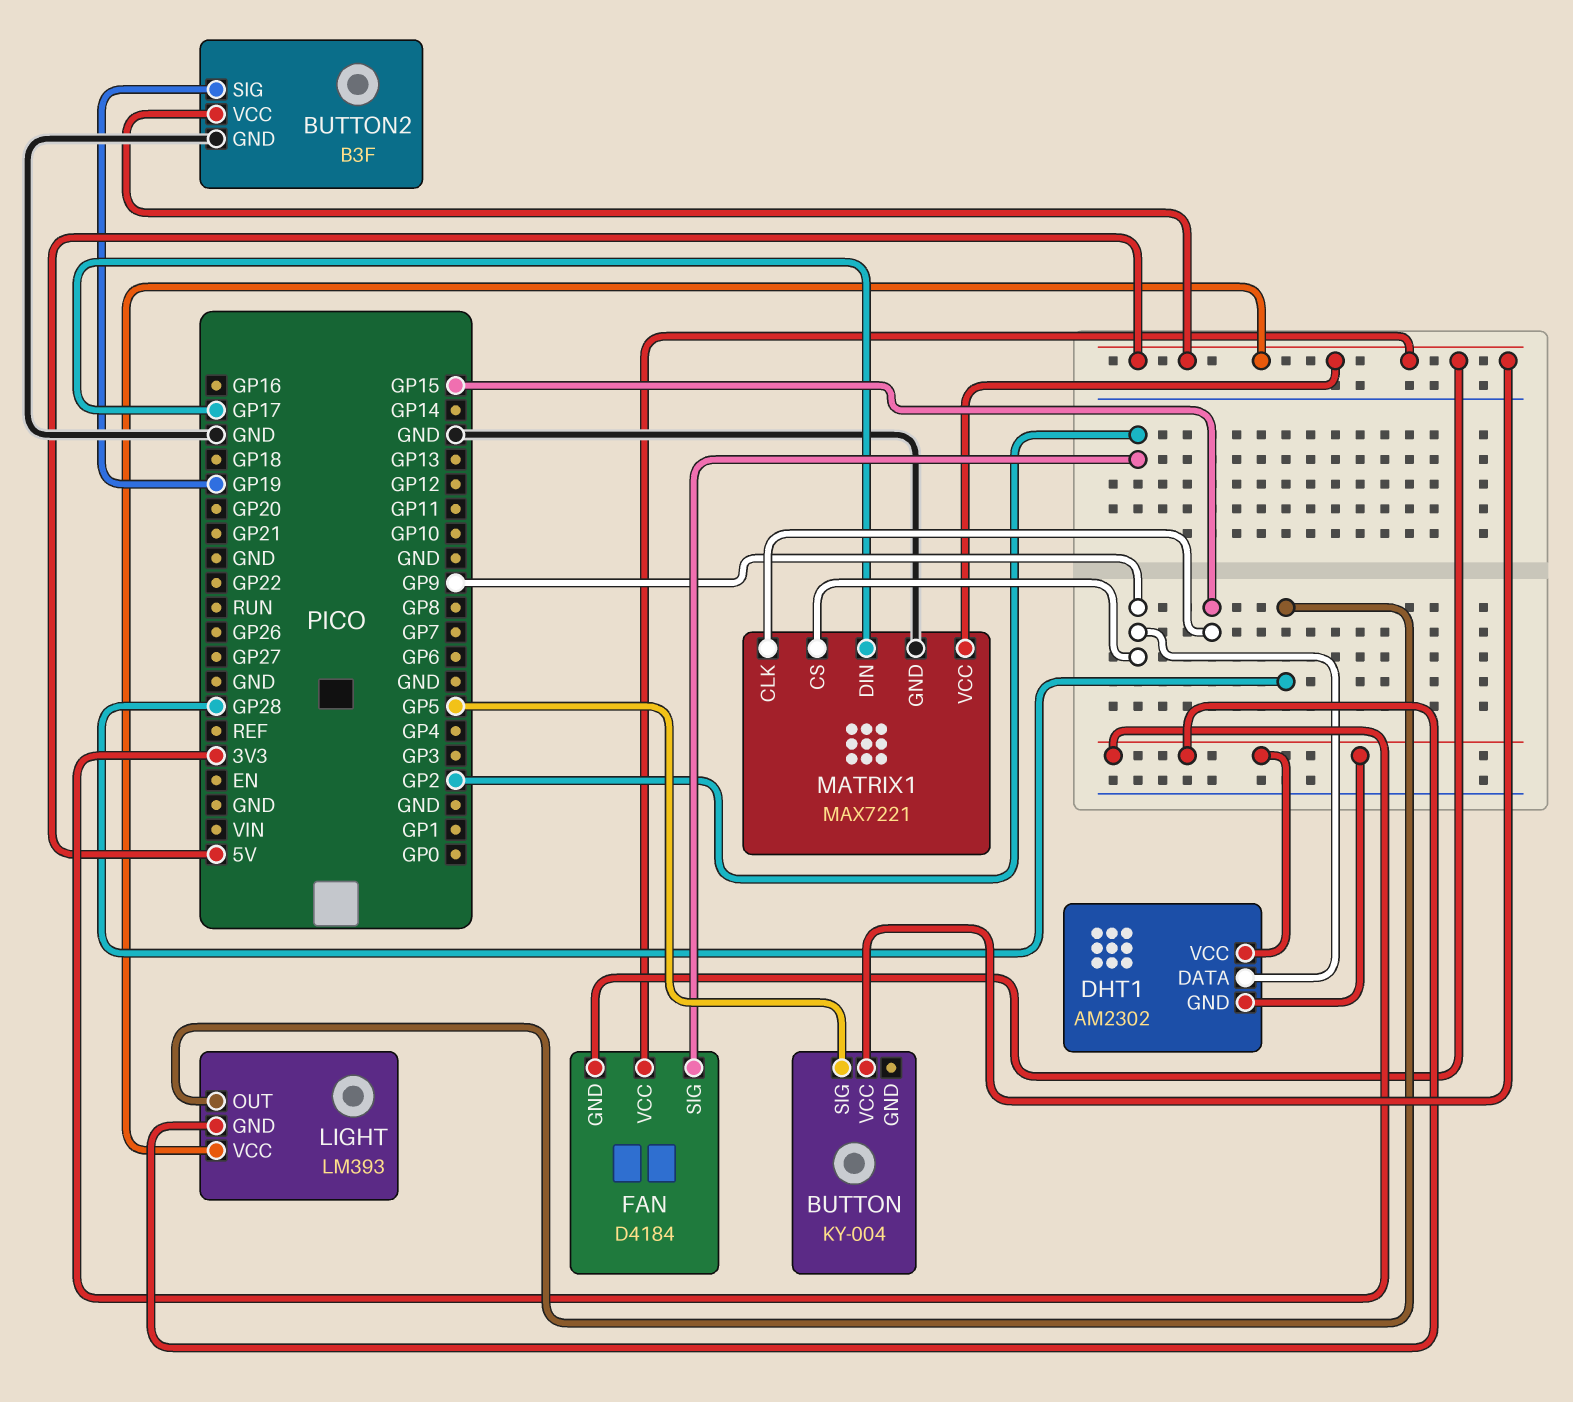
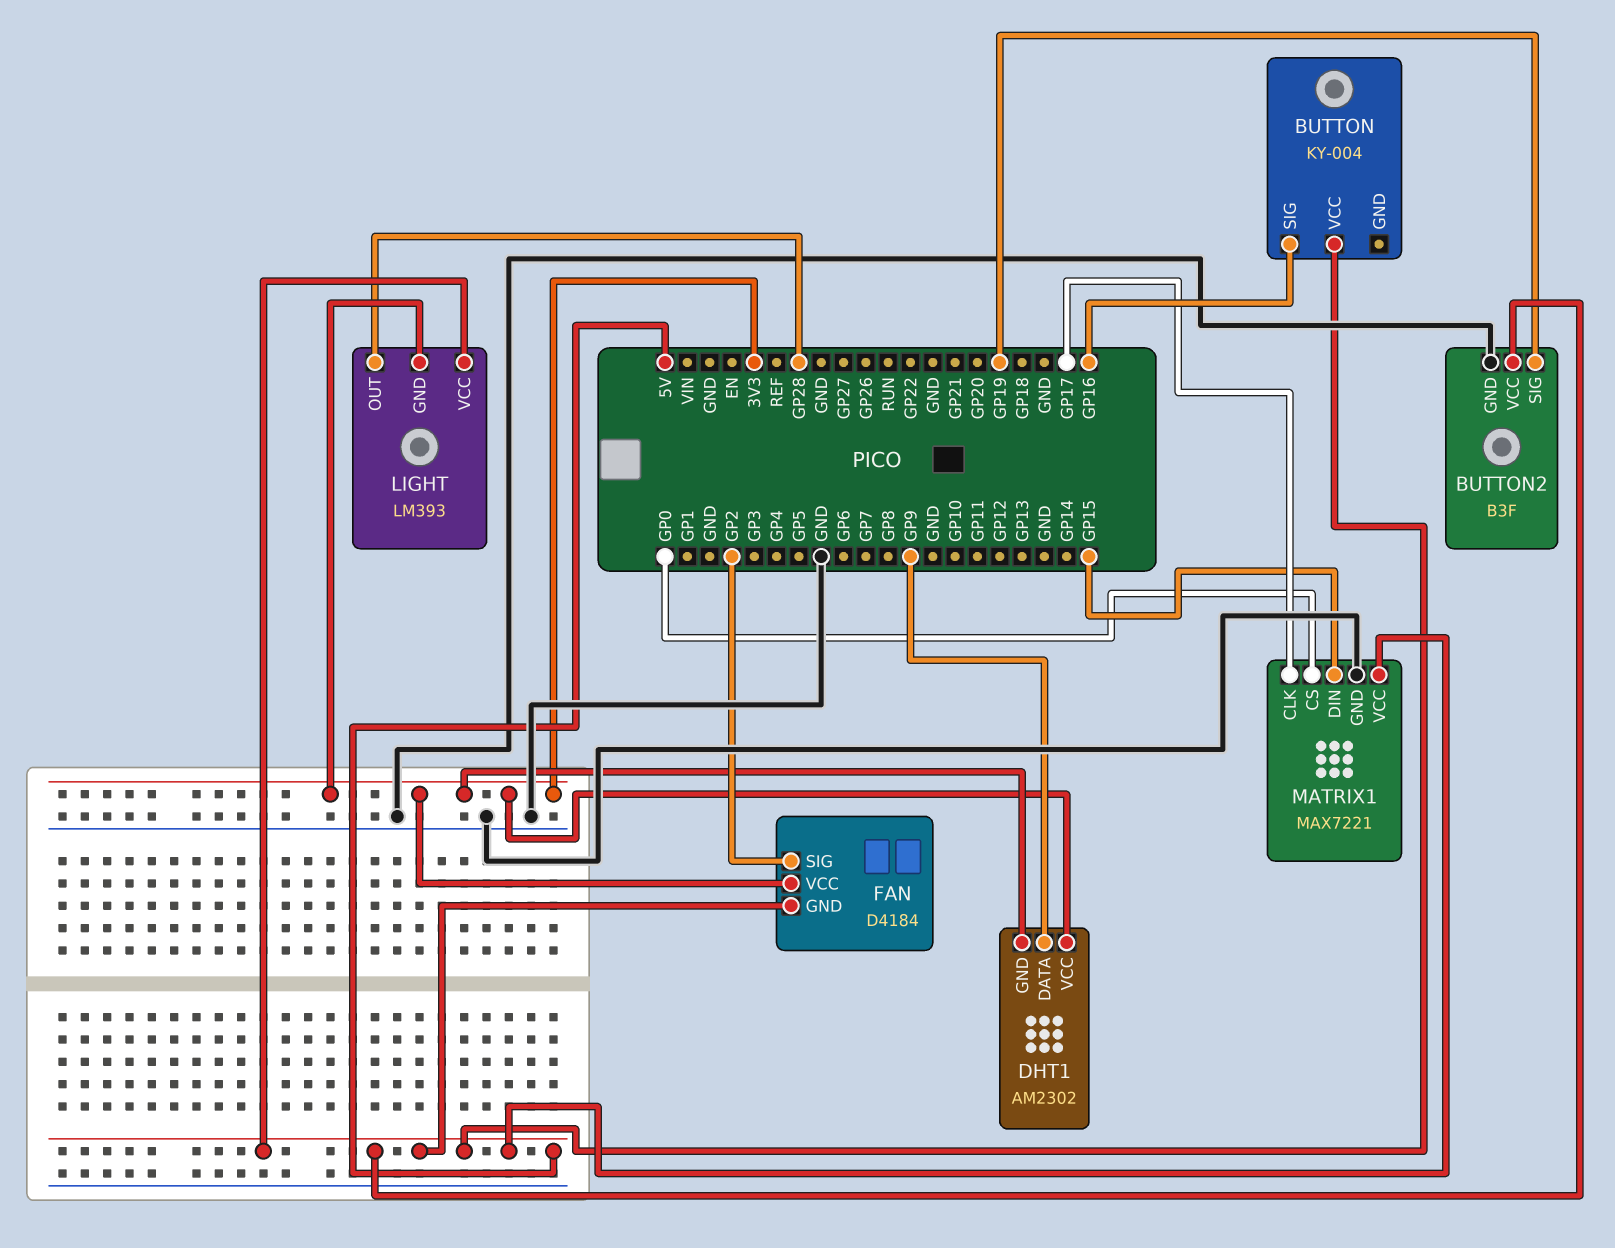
BUTTON pin SIG: GP5 -> GP16
FAN pin VCC: 5V -> 3V3
MATRIX1 pin CLK: GP15 -> GP17
MATRIX1 pin CS: GP9 -> GP0
MATRIX1 pin DIN: GP17 -> GP15

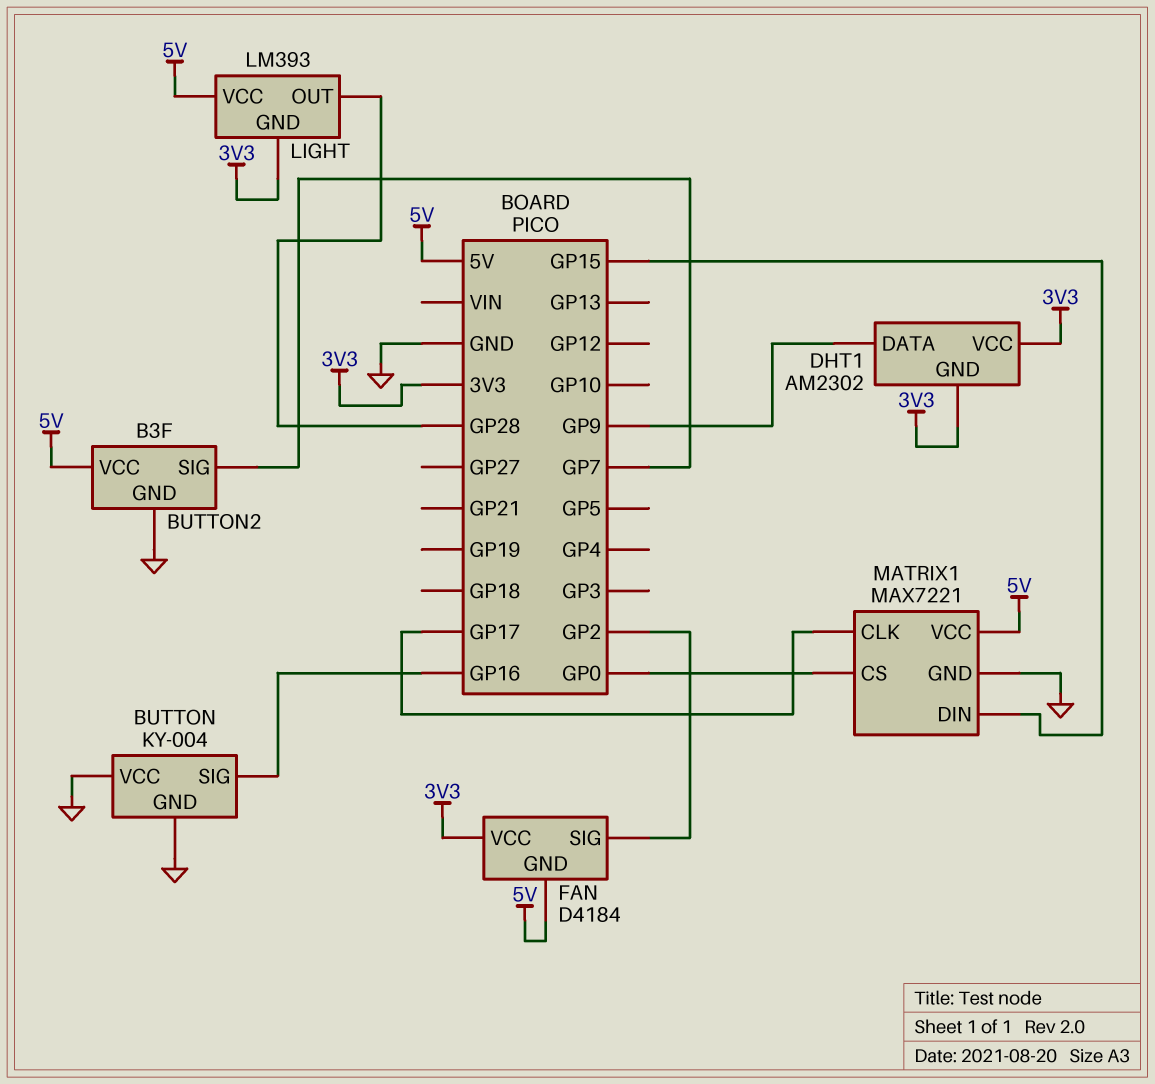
BUTTON pin GND: none -> GND
BUTTON pin VCC: 5V -> GND
BUTTON2 pin SIG: GP19 -> GP7

